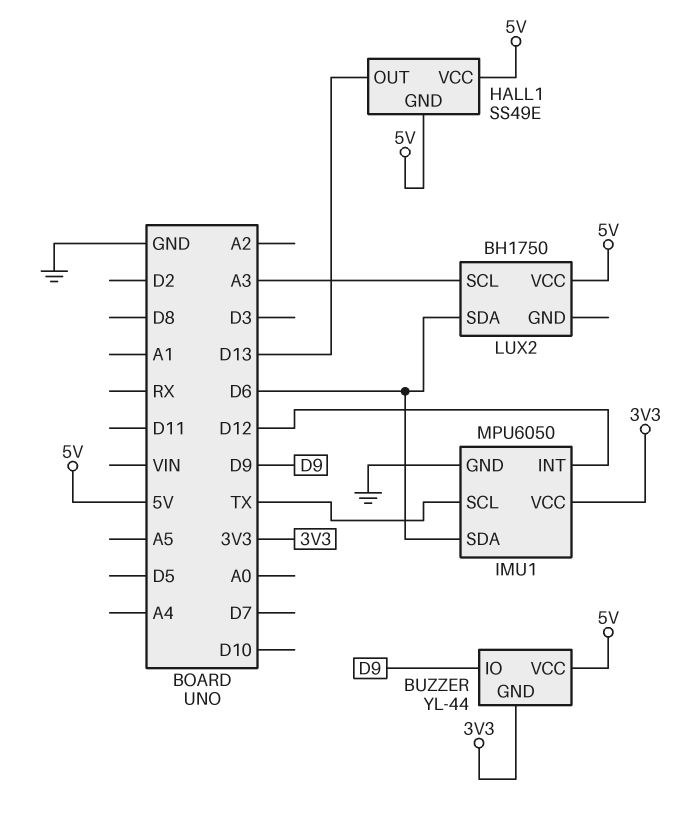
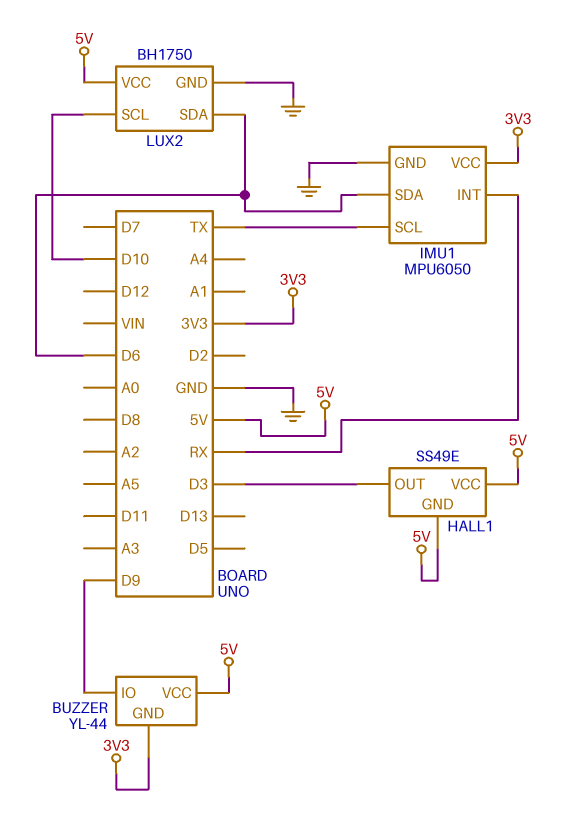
HALL1 pin OUT: D13 -> D3
IMU1 pin INT: D12 -> RX
LUX2 pin GND: none -> GND
LUX2 pin SCL: A3 -> D10

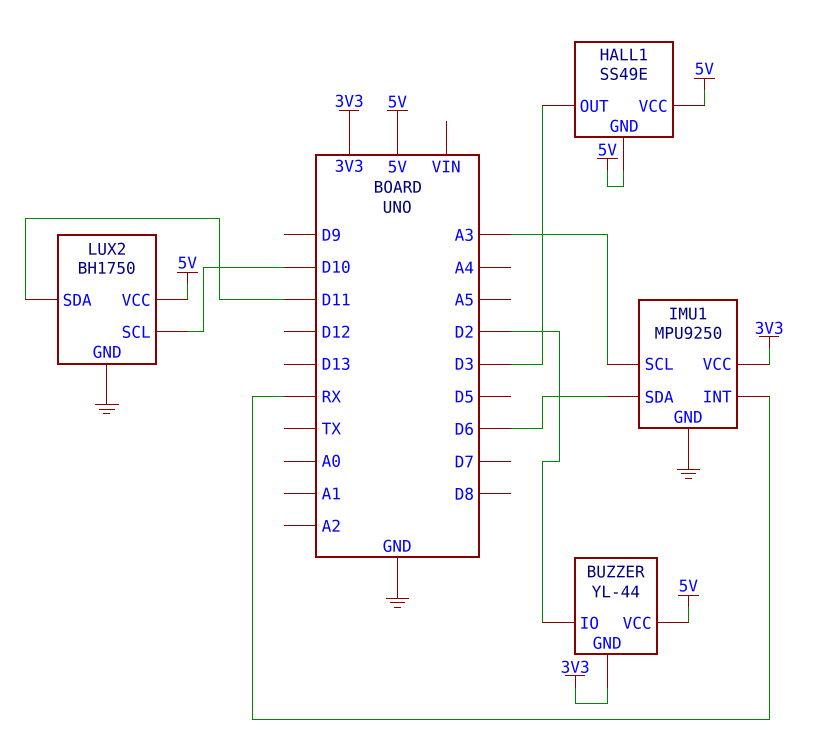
BUZZER pin IO: D9 -> D2
IMU1: MPU6050 -> MPU9250
IMU1 pin SCL: TX -> A3
LUX2 pin SDA: D6 -> D11

